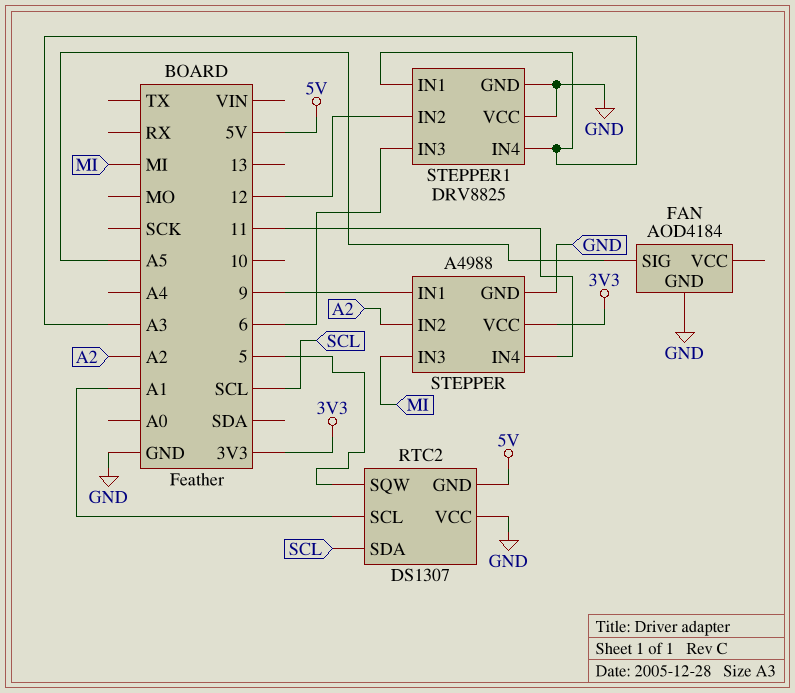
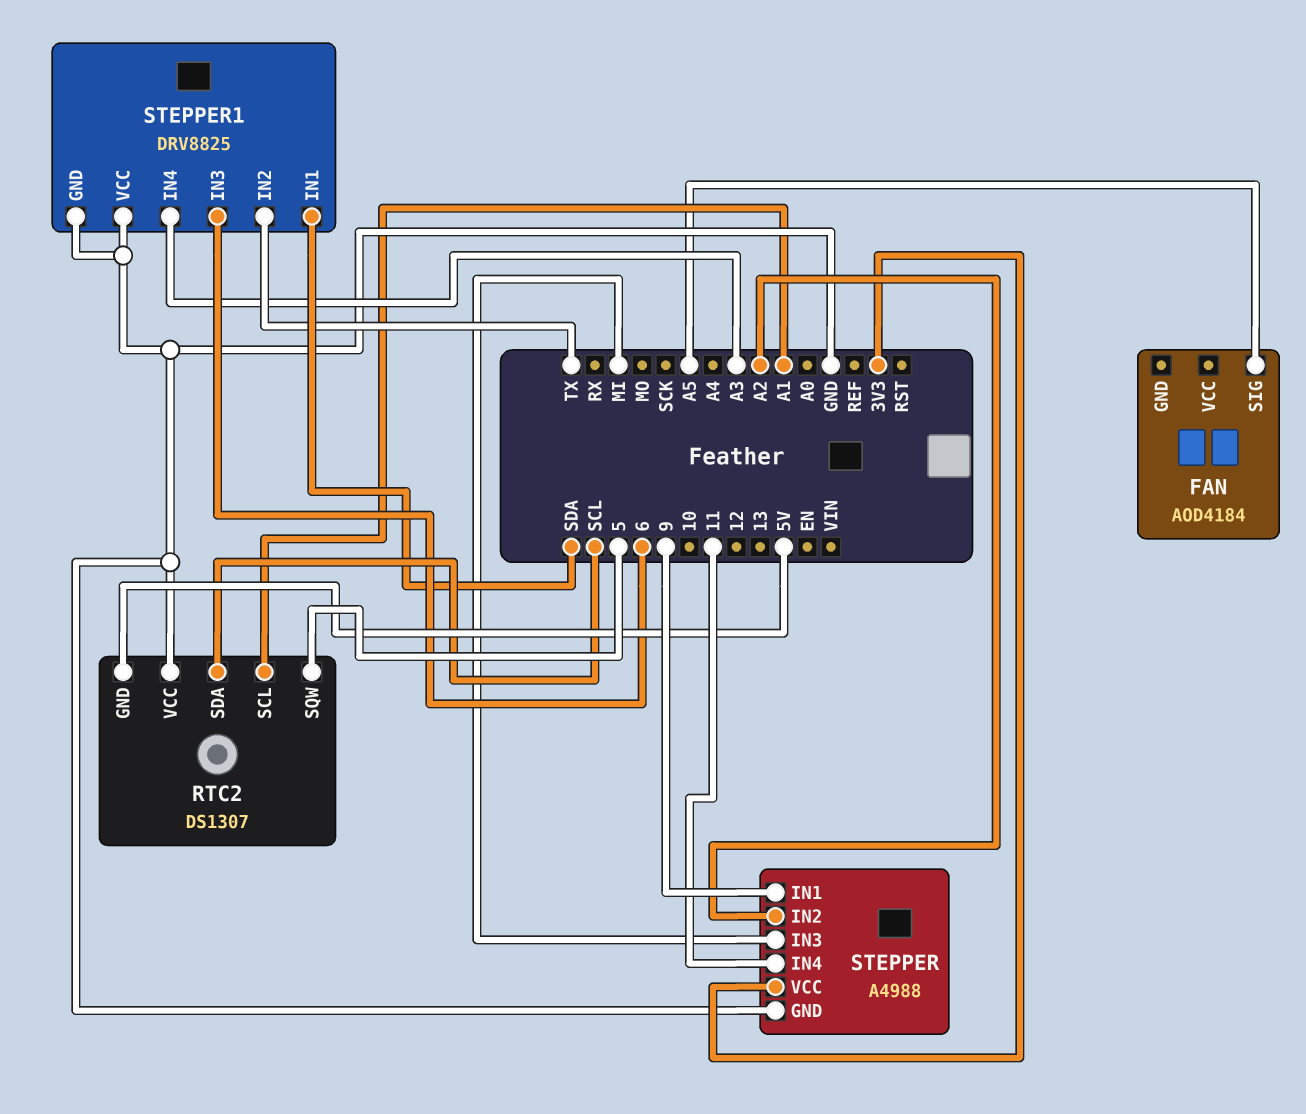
FAN pin GND: GND -> none
STEPPER1 pin IN1: A3 -> SDA
STEPPER1 pin IN2: 12 -> TX

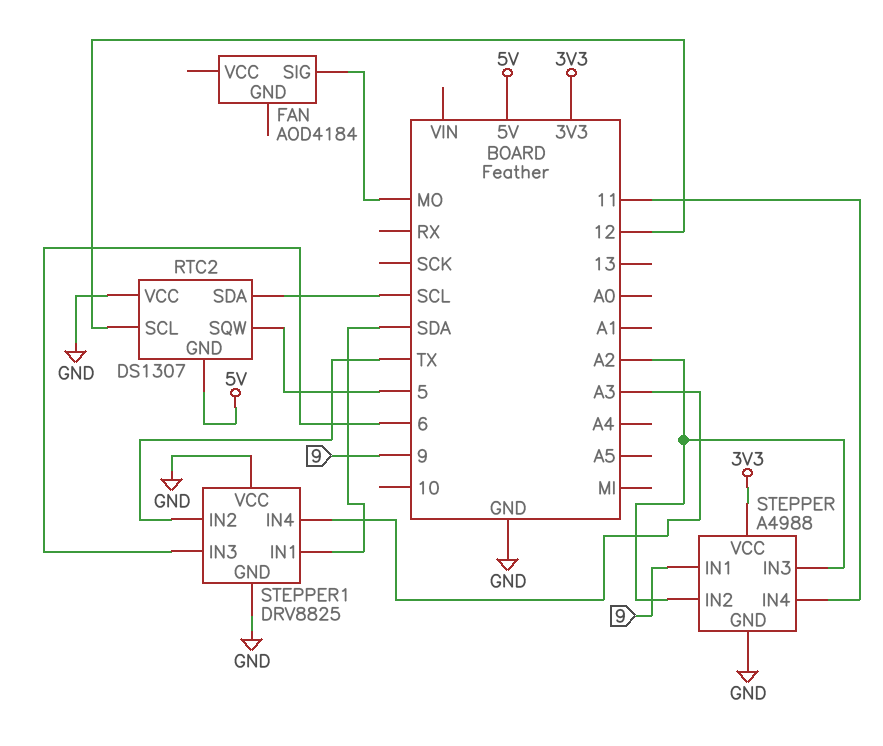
FAN pin SIG: A5 -> MO
RTC2 pin SCL: A1 -> 12
STEPPER pin IN3: MI -> A2

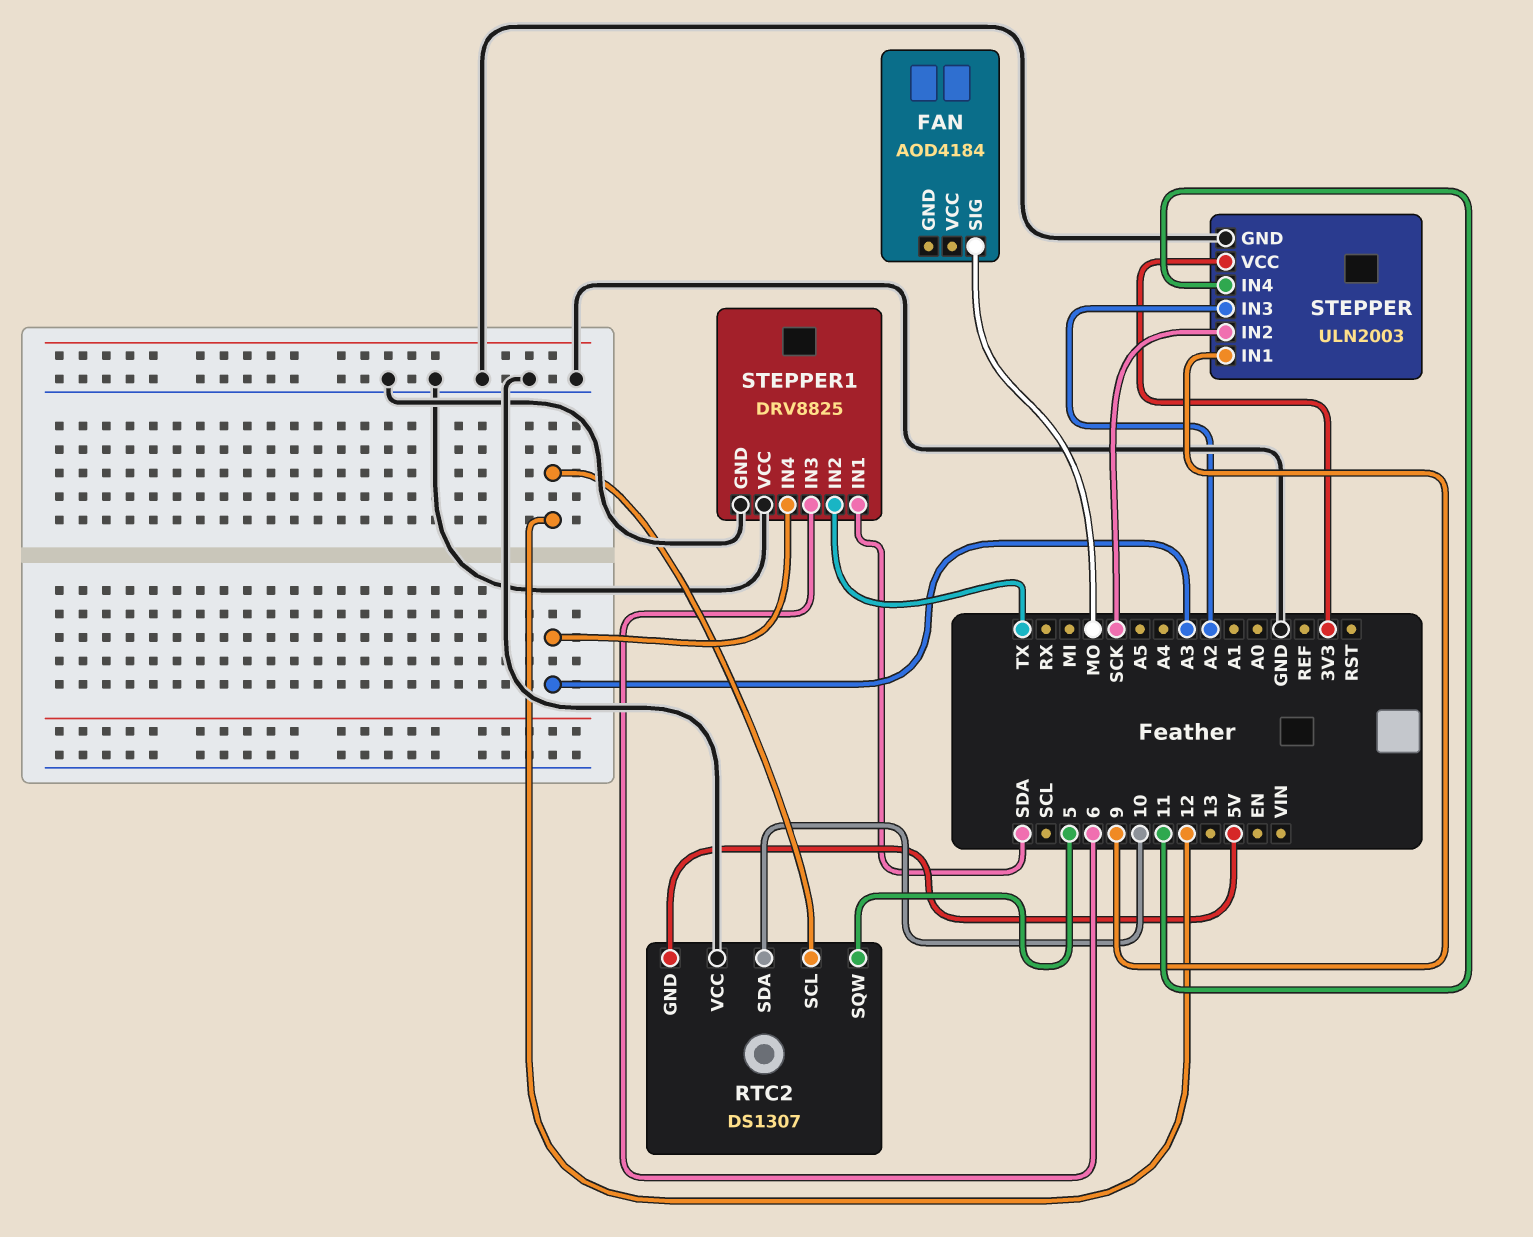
RTC2 pin SDA: SCL -> 10
STEPPER: A4988 -> ULN2003
STEPPER pin IN2: A2 -> SCK

